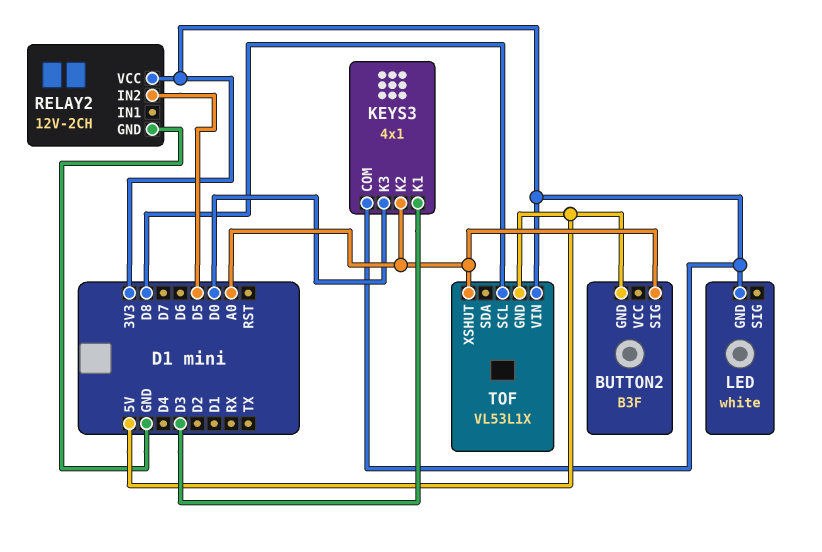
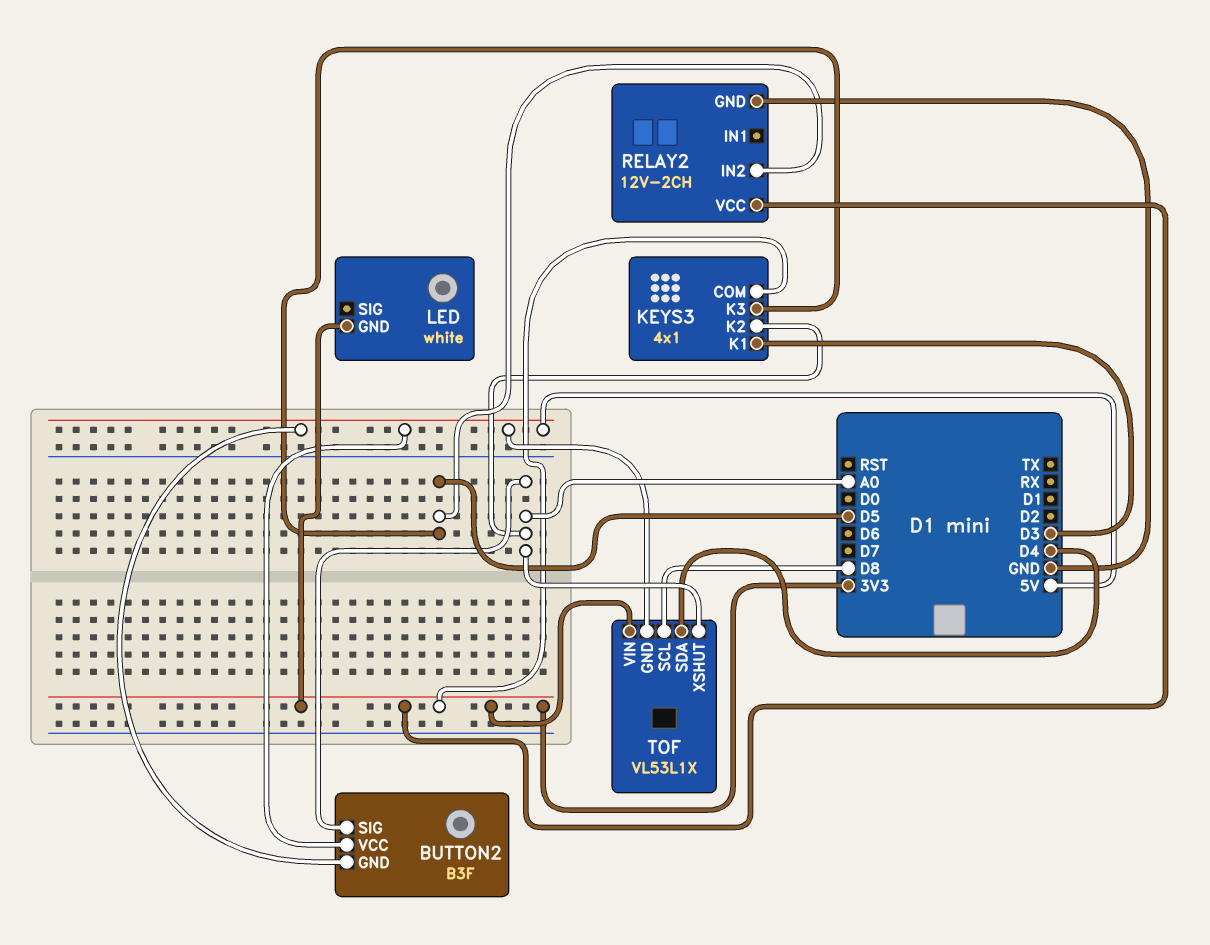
BUTTON2 pin VCC: none -> 5V
KEYS3 pin K3: D0 -> D5
TOF pin SDA: none -> D4

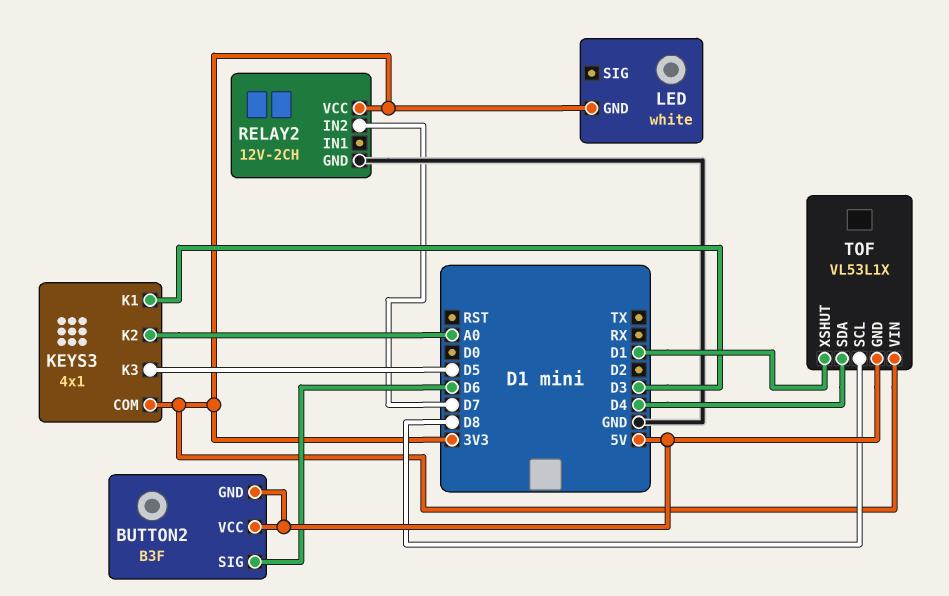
BUTTON2 pin SIG: A0 -> D6
RELAY2 pin IN2: D5 -> D7
TOF pin XSHUT: A0 -> D1

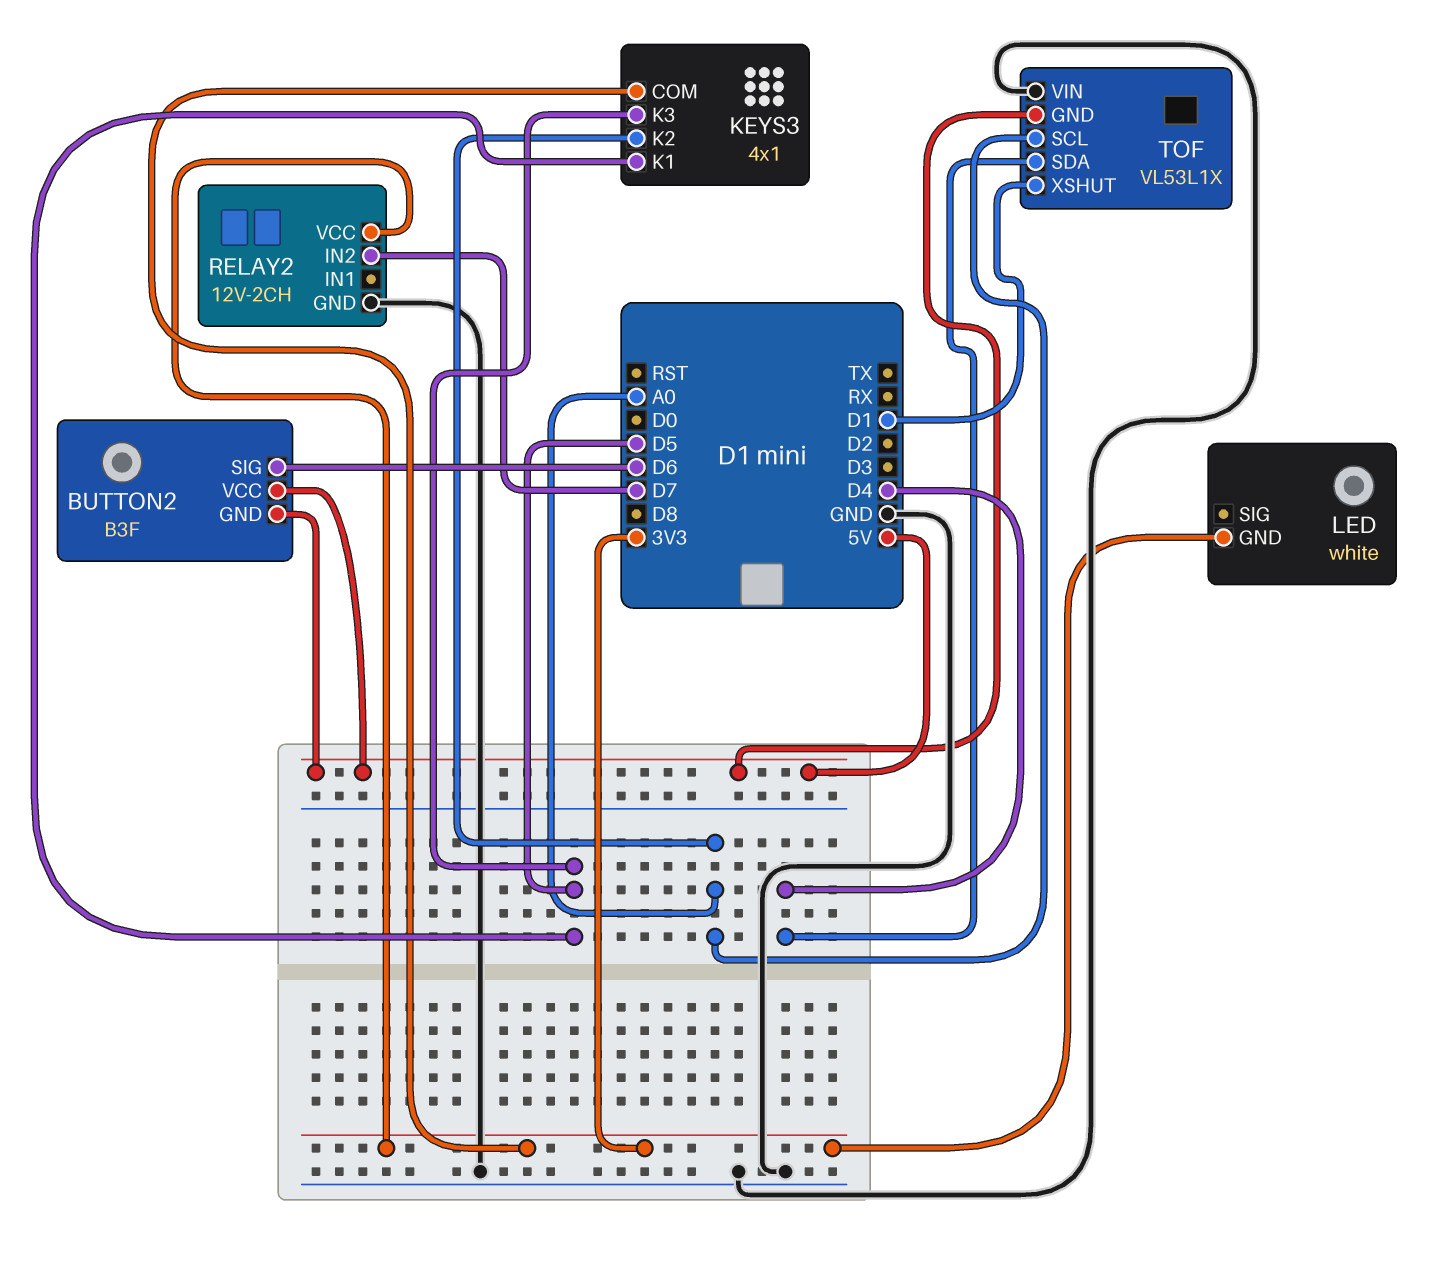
KEYS3 pin K1: D3 -> D5
TOF pin SCL: D8 -> A0
TOF pin VIN: 3V3 -> GND

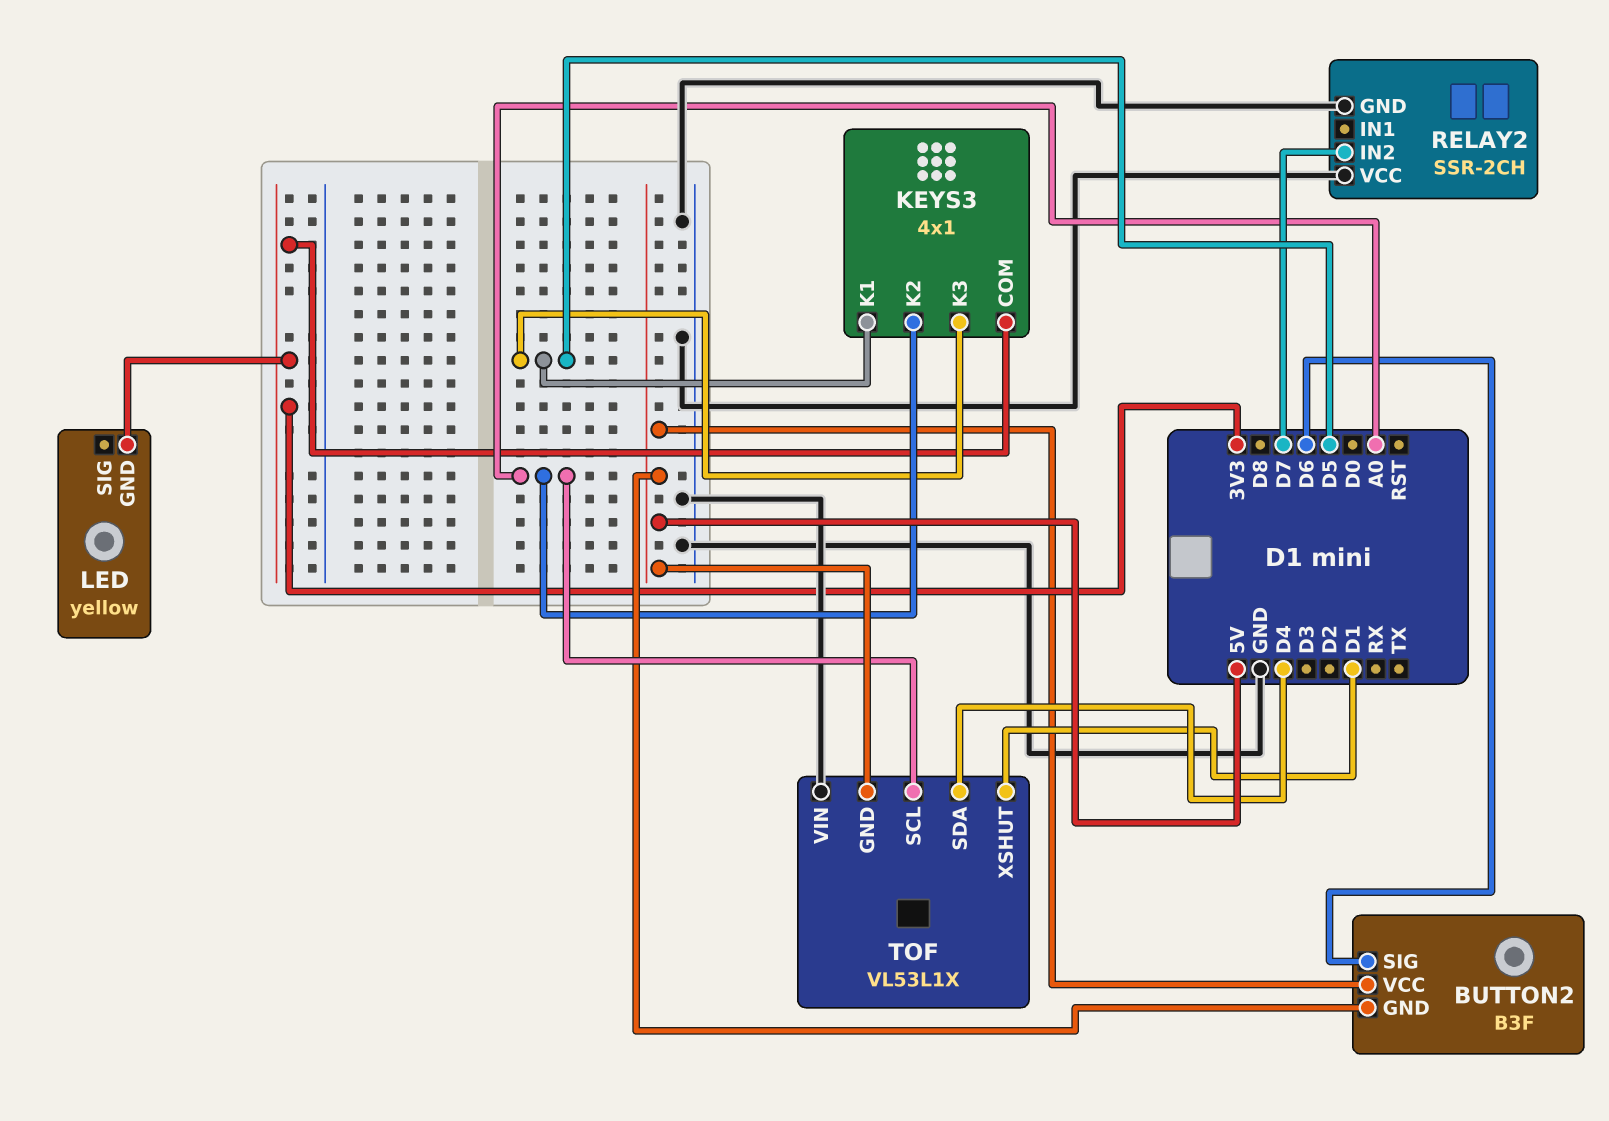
LED: white -> yellow
RELAY2: 12V-2CH -> SSR-2CH
RELAY2 pin VCC: 3V3 -> GND

